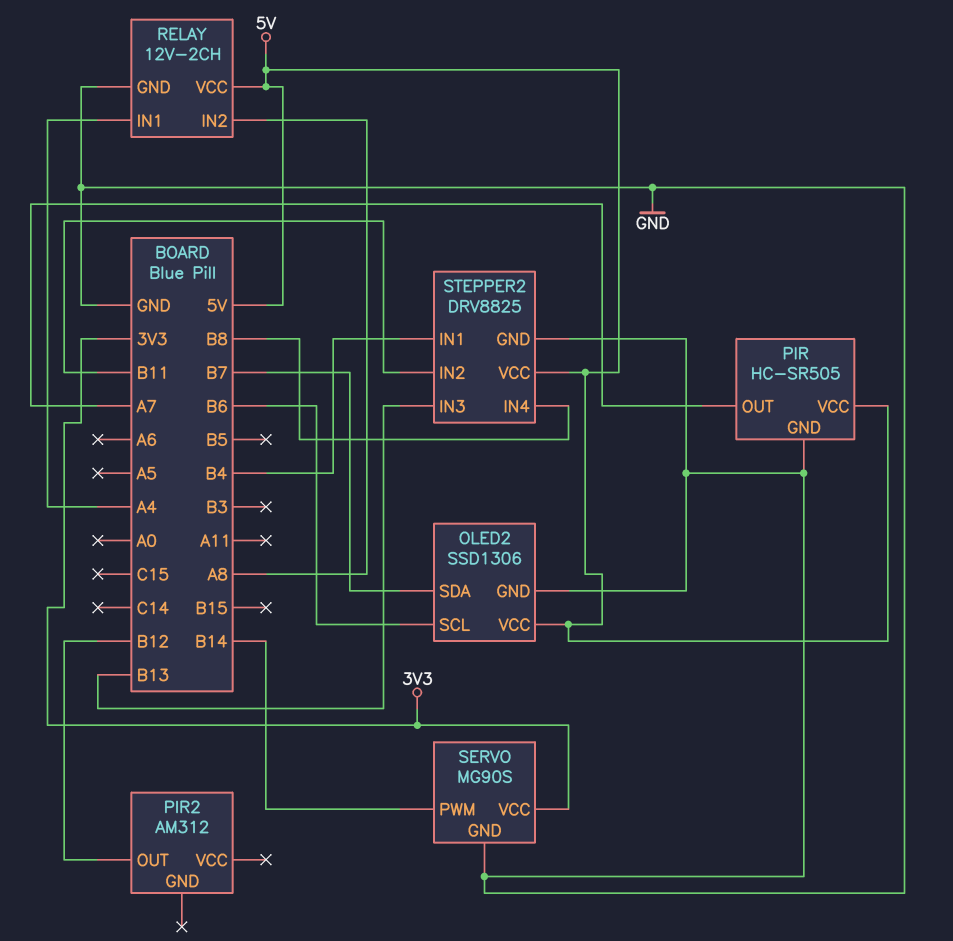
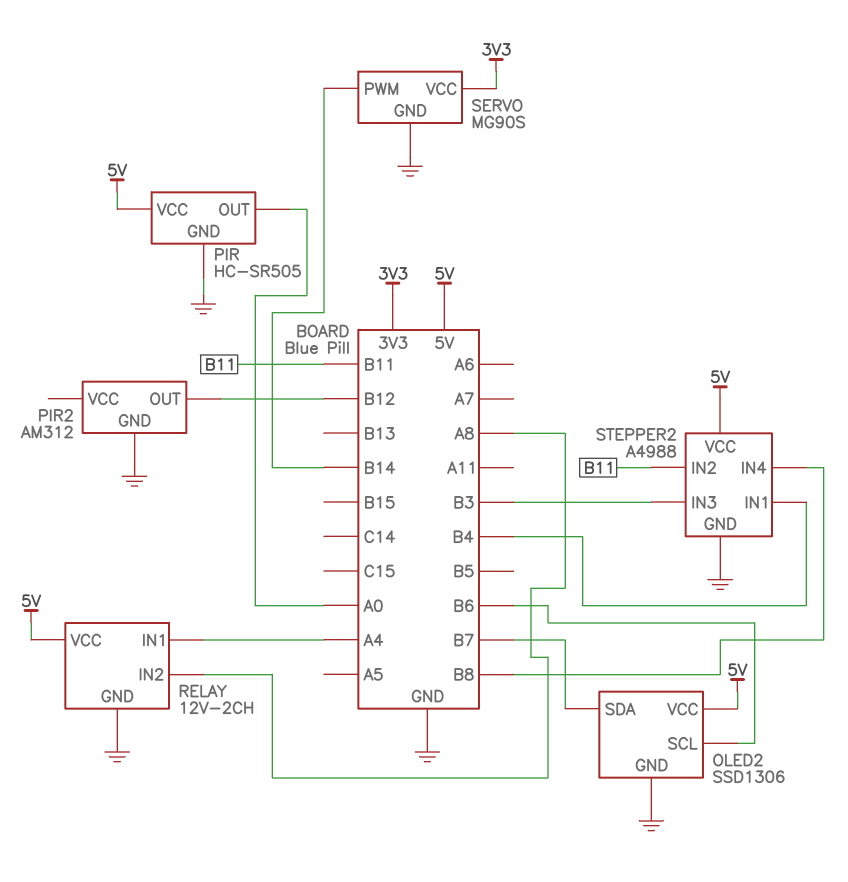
PIR pin OUT: A7 -> A0
PIR2 pin GND: none -> GND
STEPPER2: DRV8825 -> A4988
STEPPER2 pin IN3: B13 -> B3

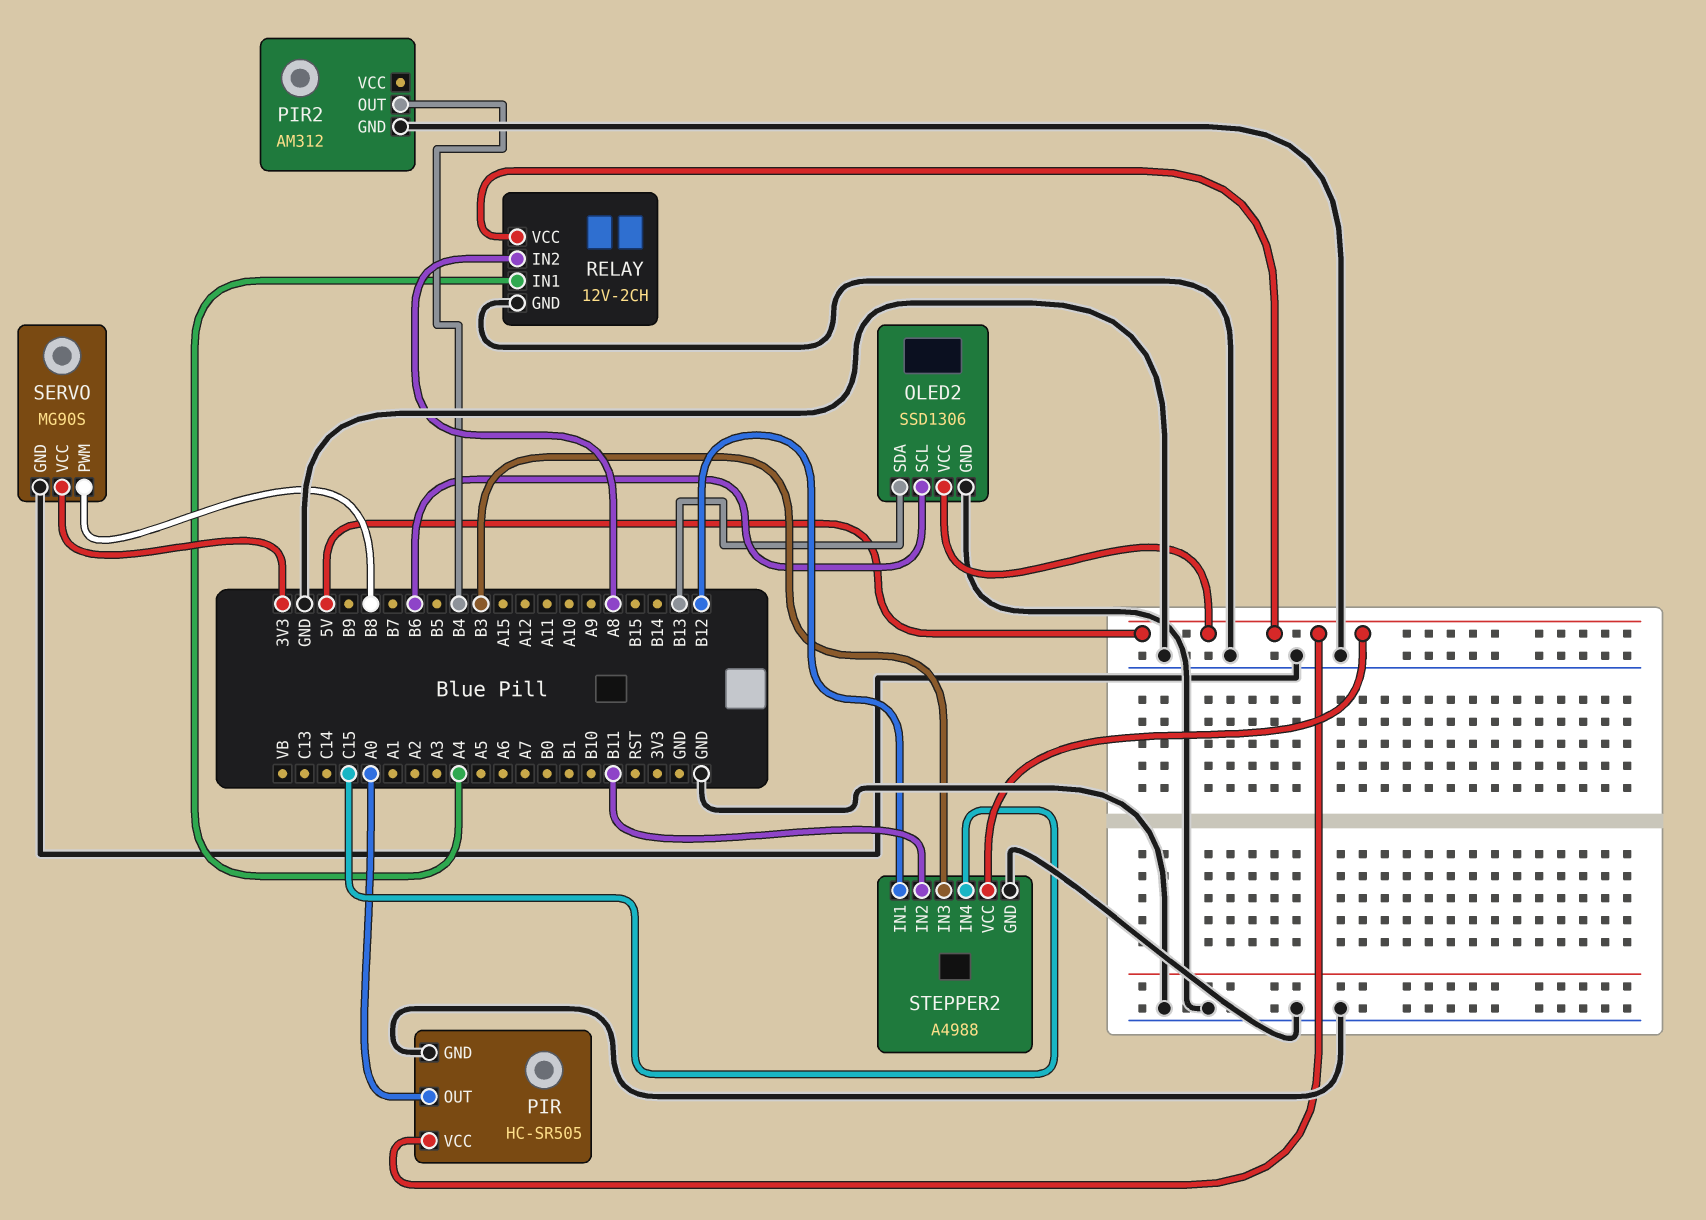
OLED2 pin SDA: B7 -> B13
PIR2 pin OUT: B12 -> B4
SERVO pin PWM: B14 -> B8
STEPPER2 pin IN1: B4 -> B12
STEPPER2 pin IN4: B8 -> C15

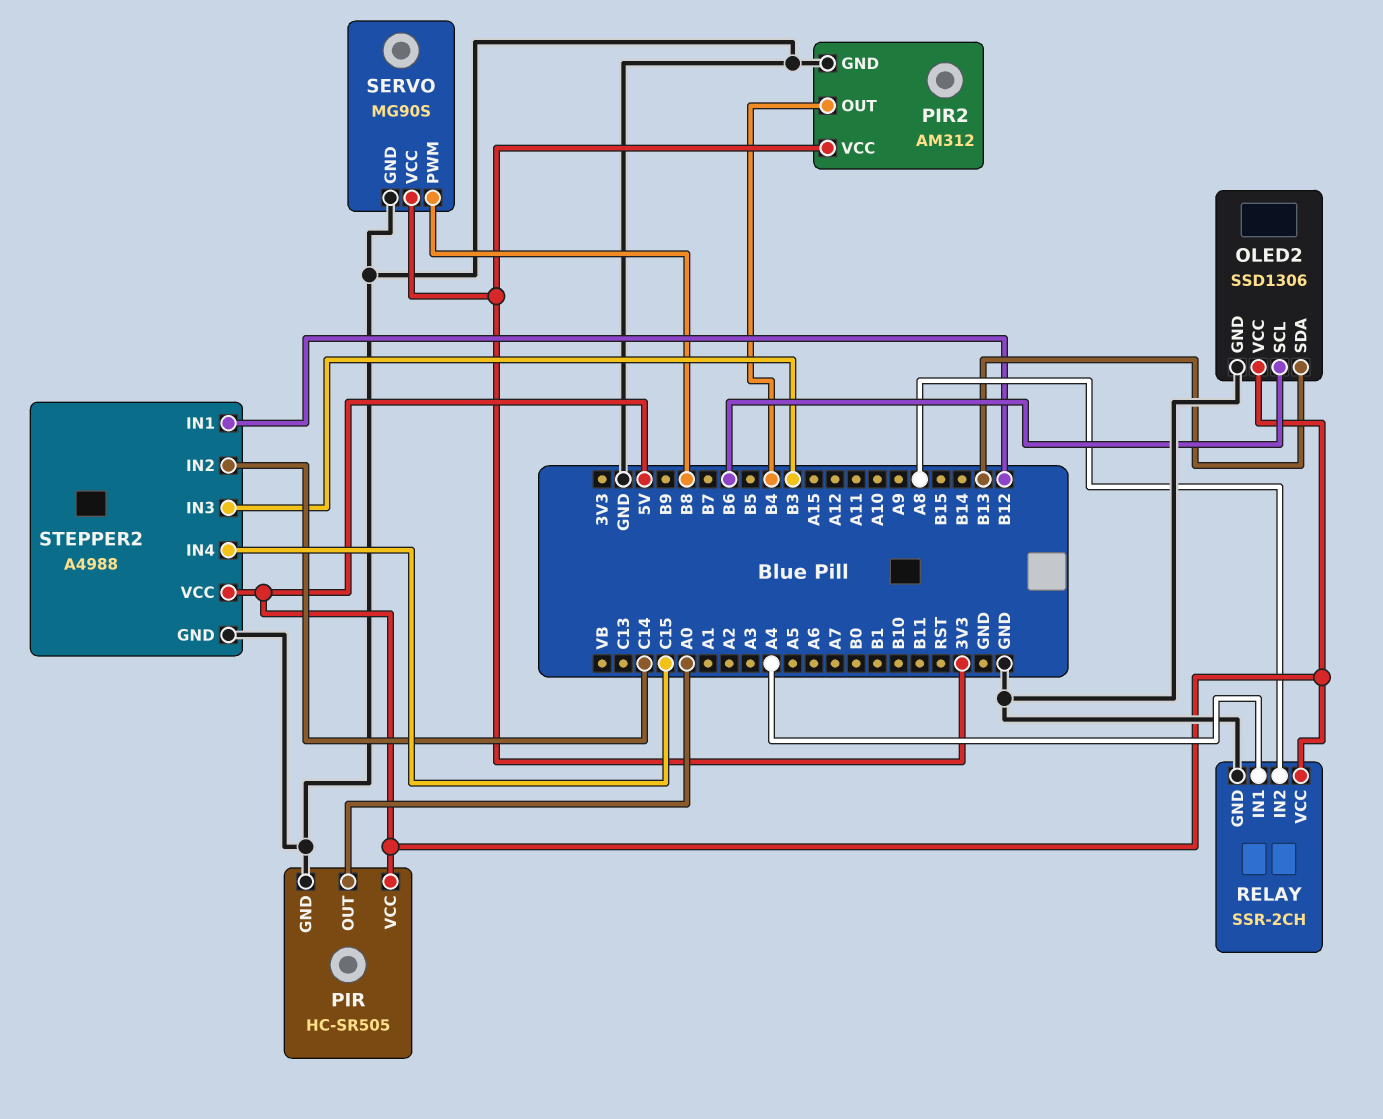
PIR2 pin VCC: none -> 3V3
RELAY: 12V-2CH -> SSR-2CH
STEPPER2 pin IN2: B11 -> C14

